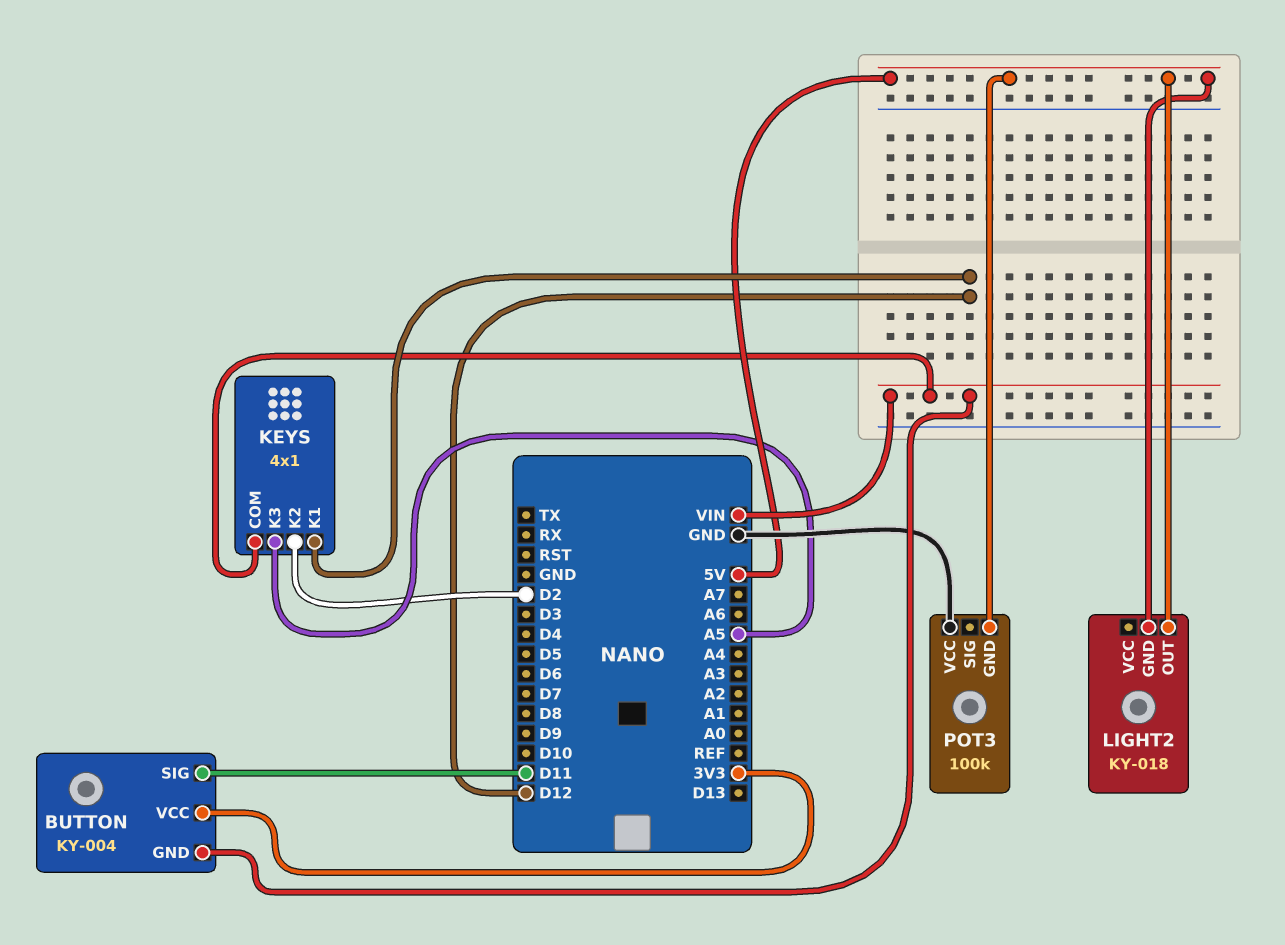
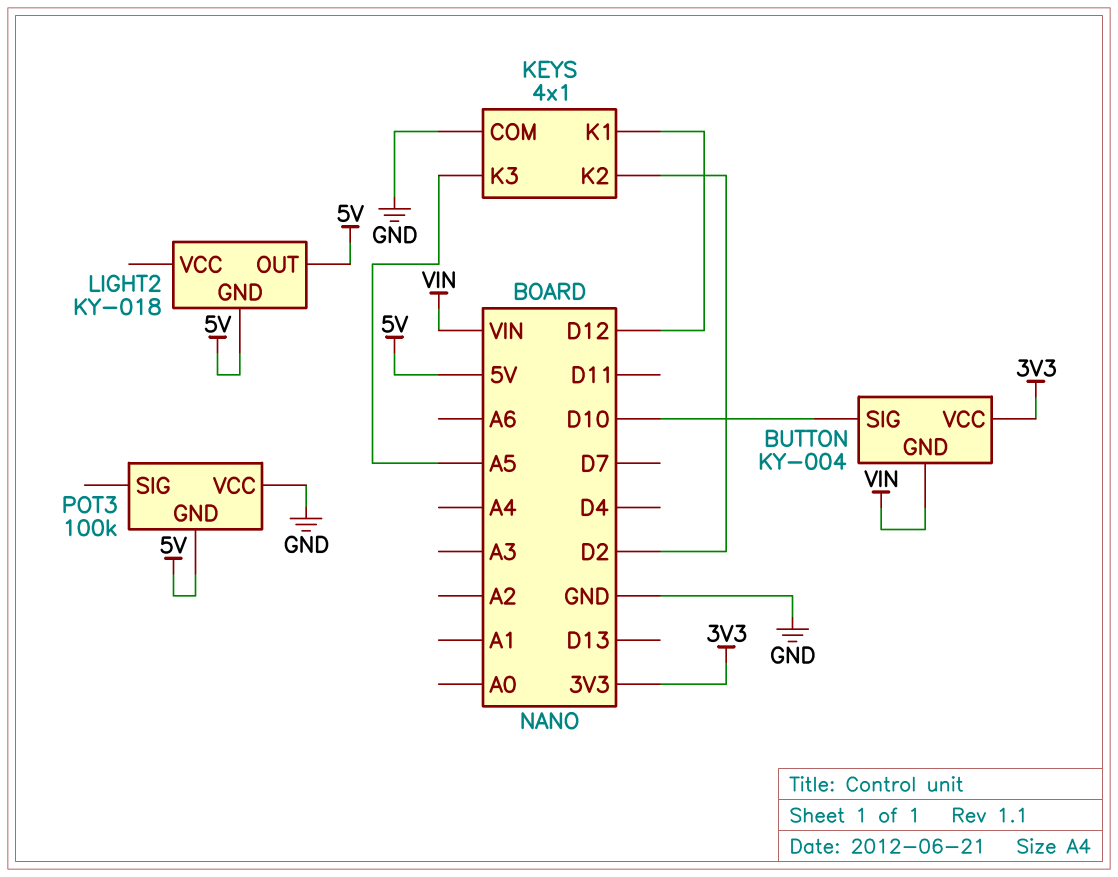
BUTTON pin SIG: D11 -> D10
KEYS pin COM: VIN -> GND

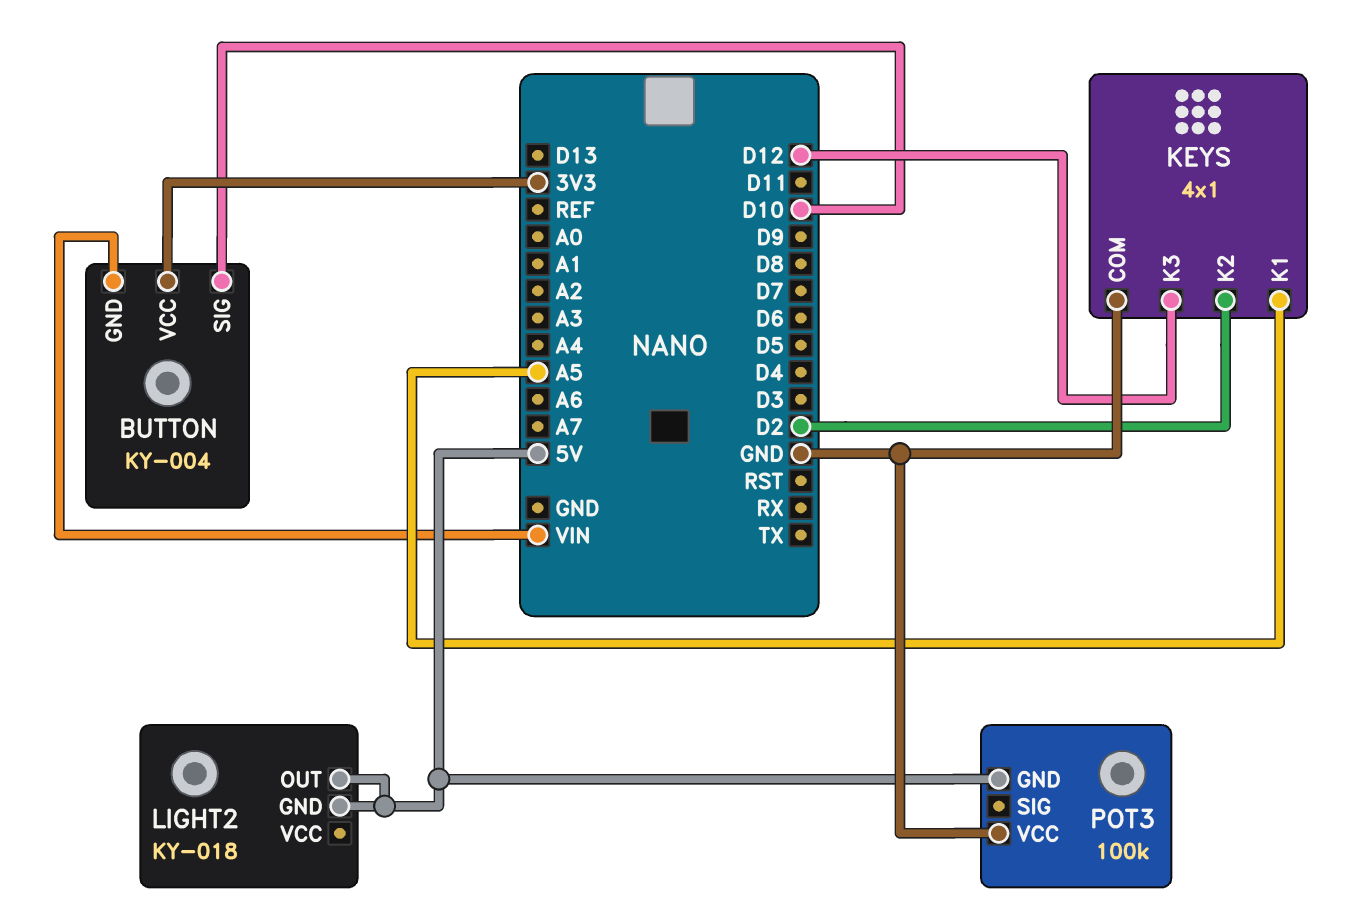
KEYS pin K1: D12 -> A5
KEYS pin K3: A5 -> D12

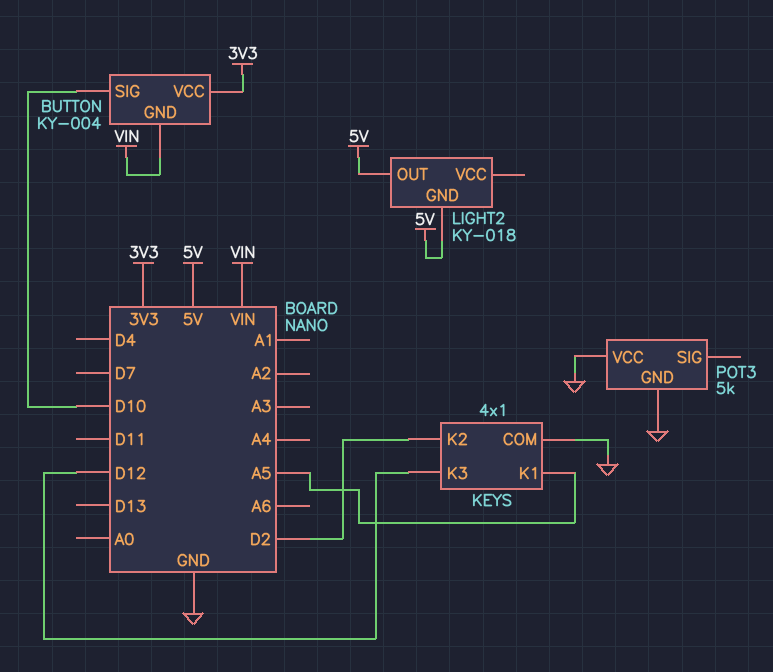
POT3: 100k -> 5k
POT3 pin GND: 5V -> GND

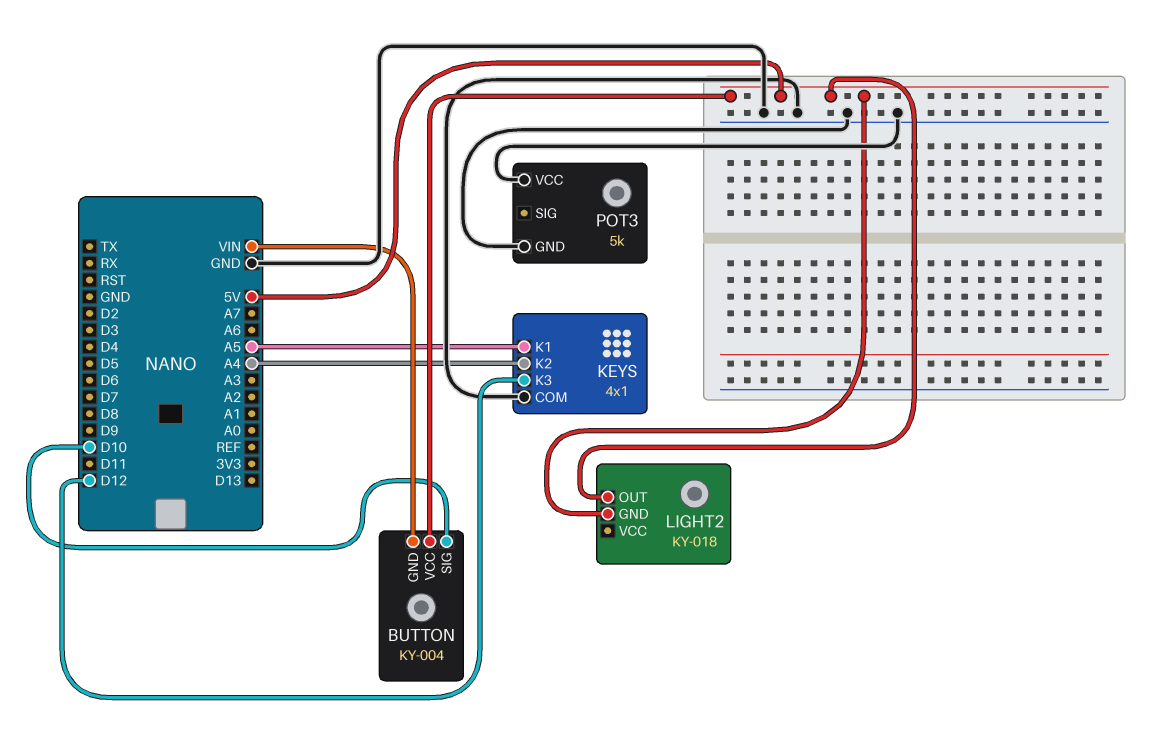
BUTTON pin VCC: 3V3 -> 5V
KEYS pin K2: D2 -> A4

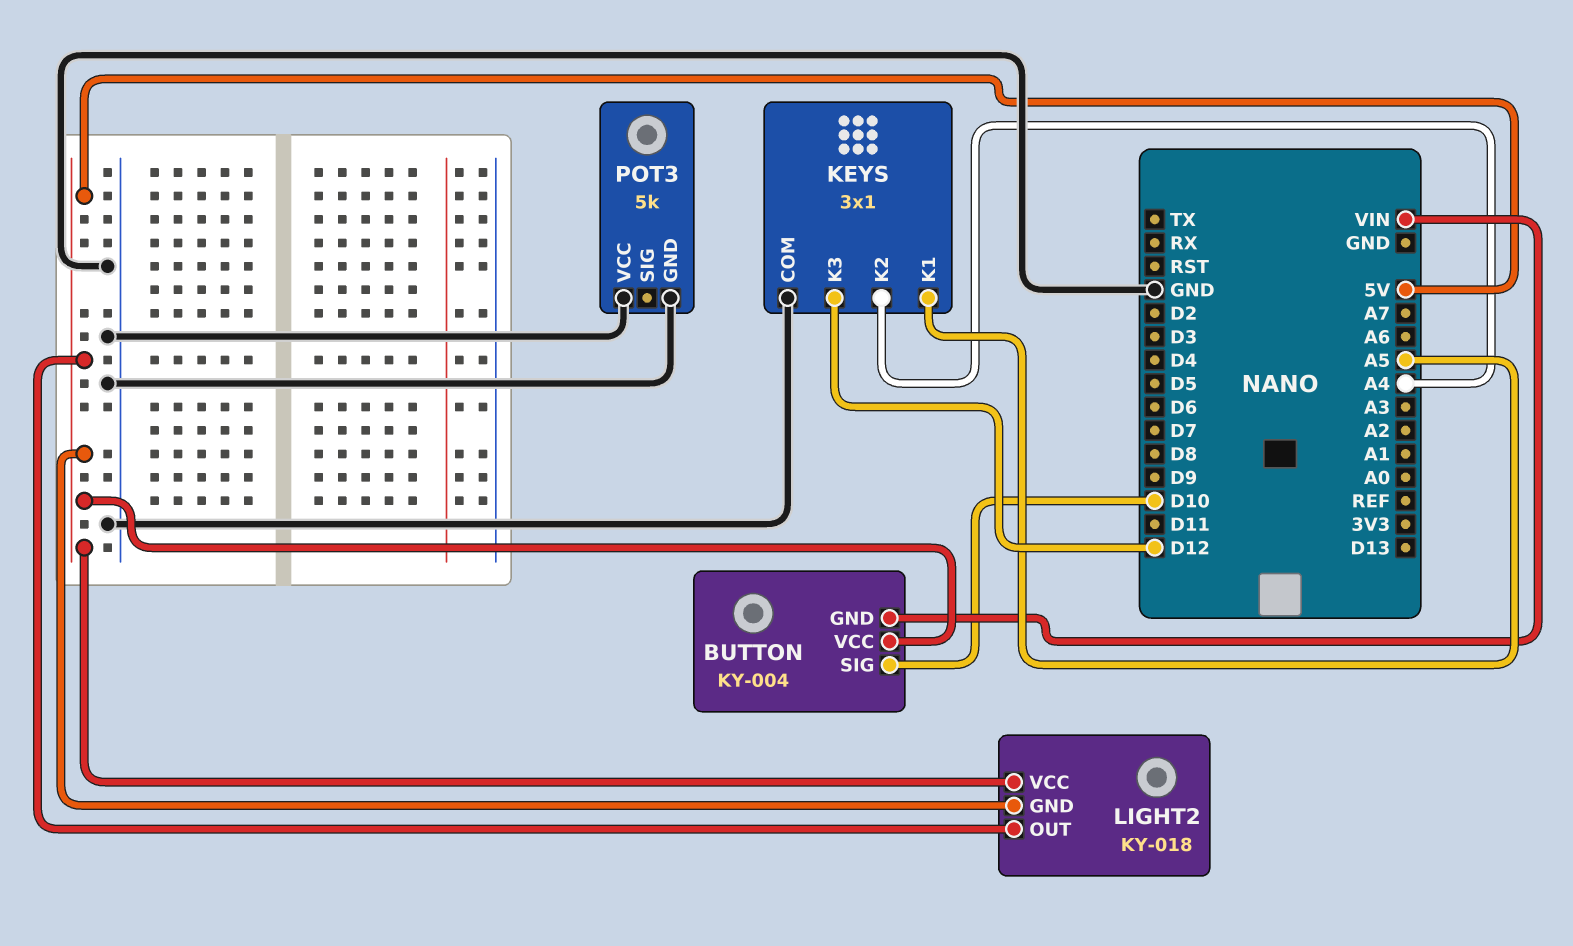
KEYS: 4x1 -> 3x1
LIGHT2 pin VCC: none -> 5V

